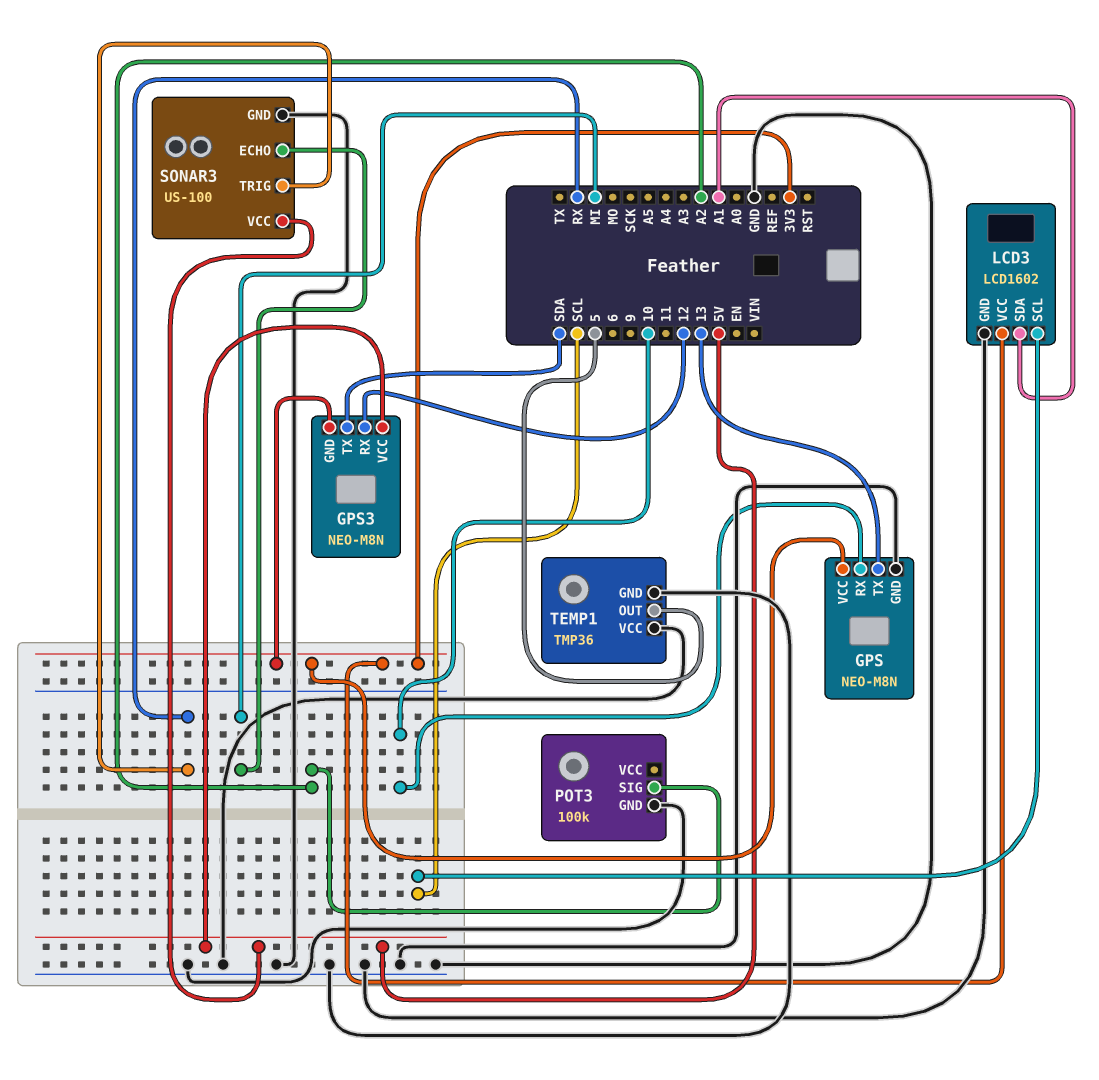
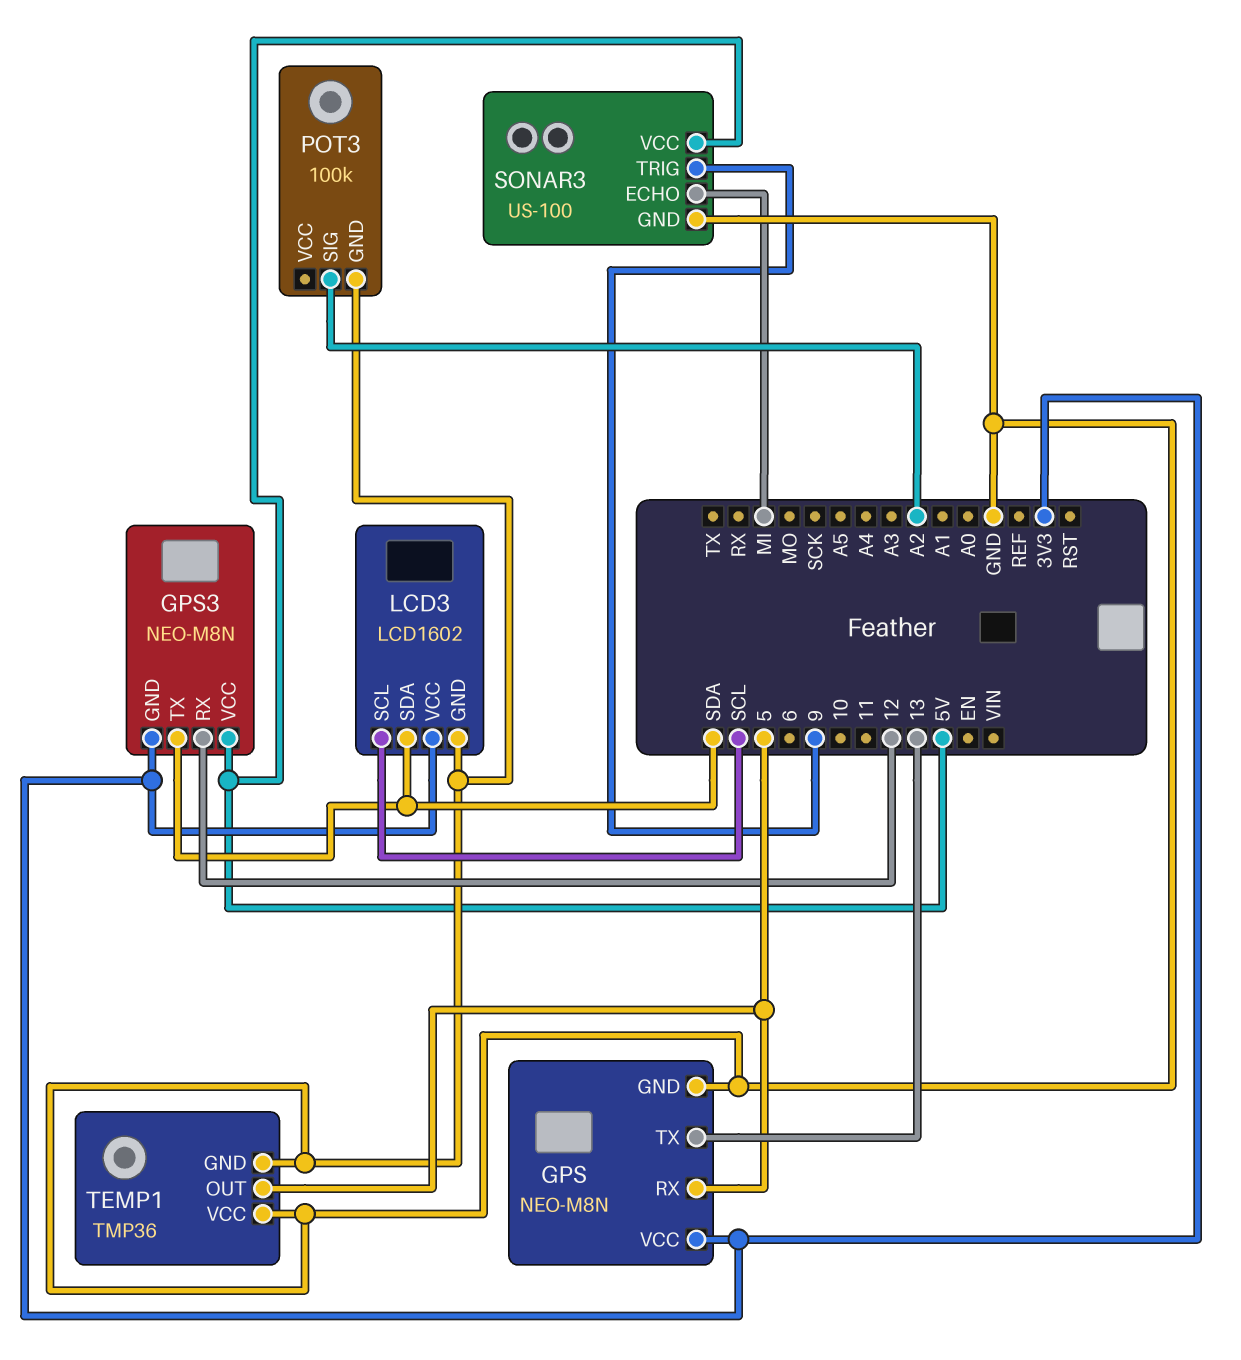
GPS pin RX: 10 -> 5
LCD3 pin SDA: A1 -> SDA
SONAR3 pin TRIG: RX -> 9

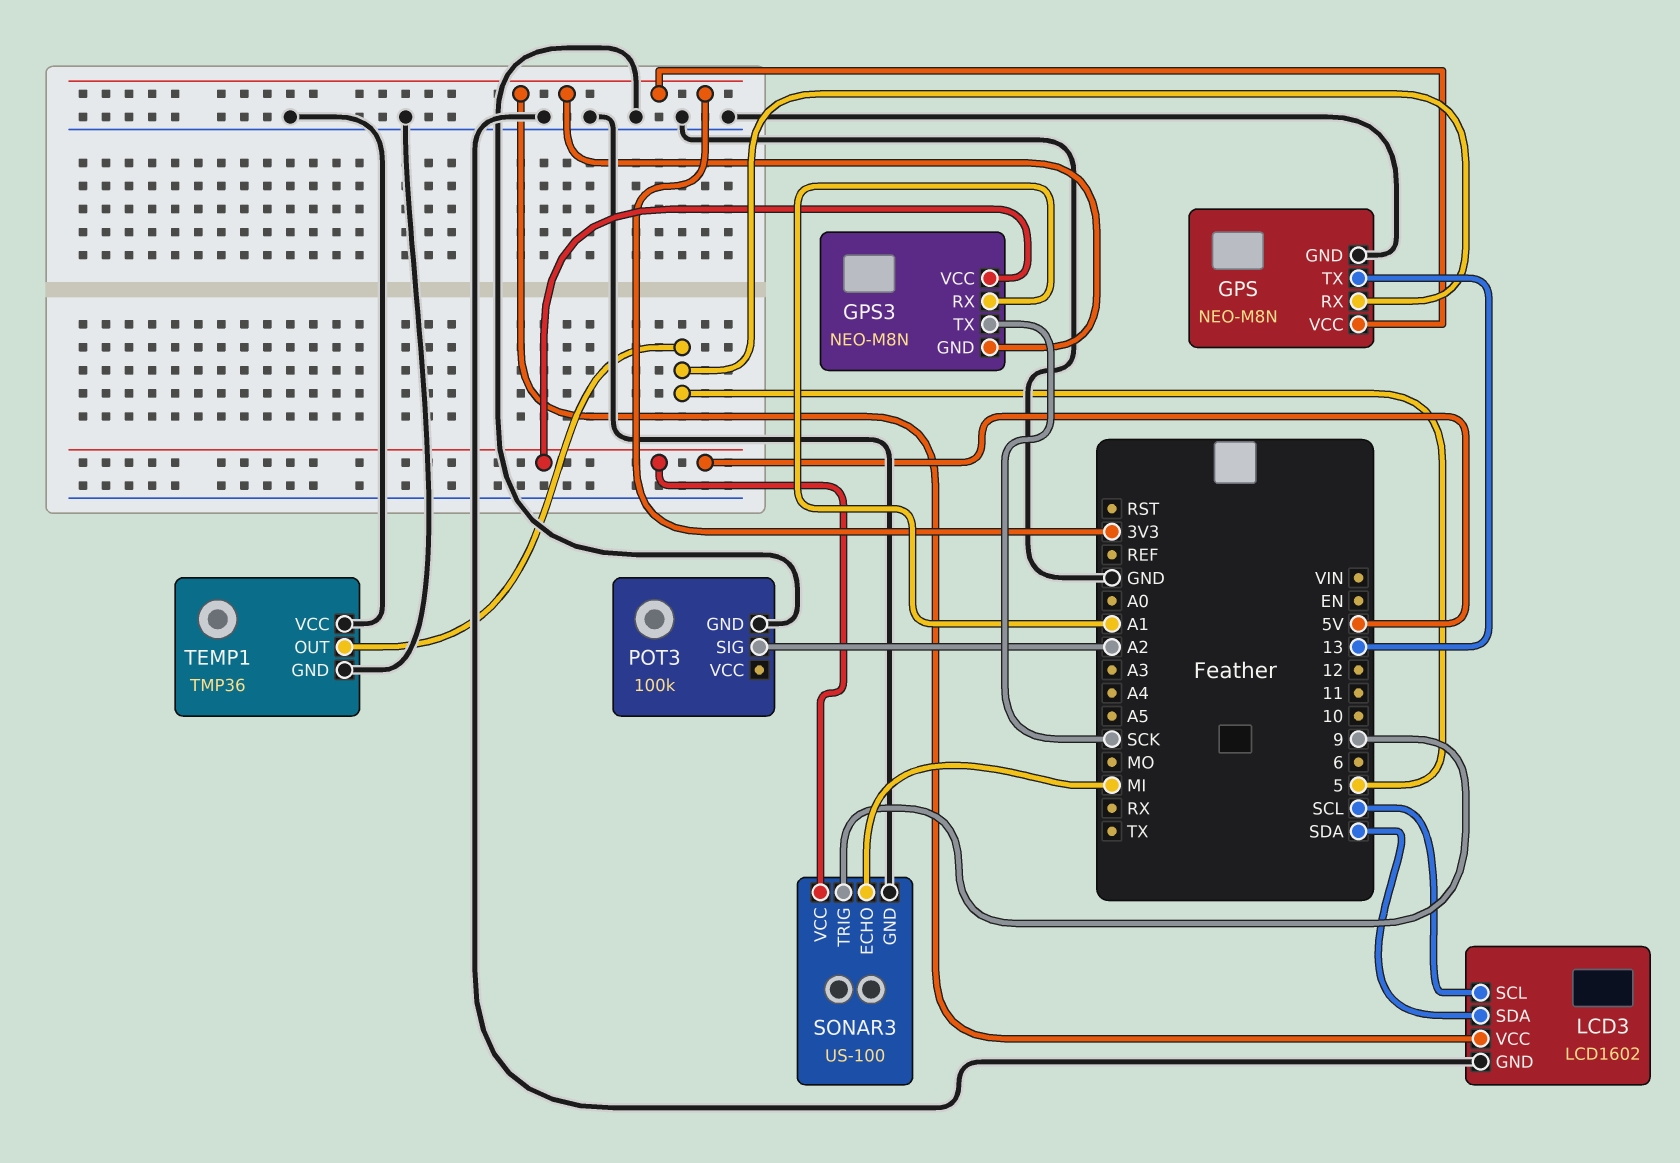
GPS3 pin RX: 12 -> A1
GPS3 pin TX: SDA -> SCK

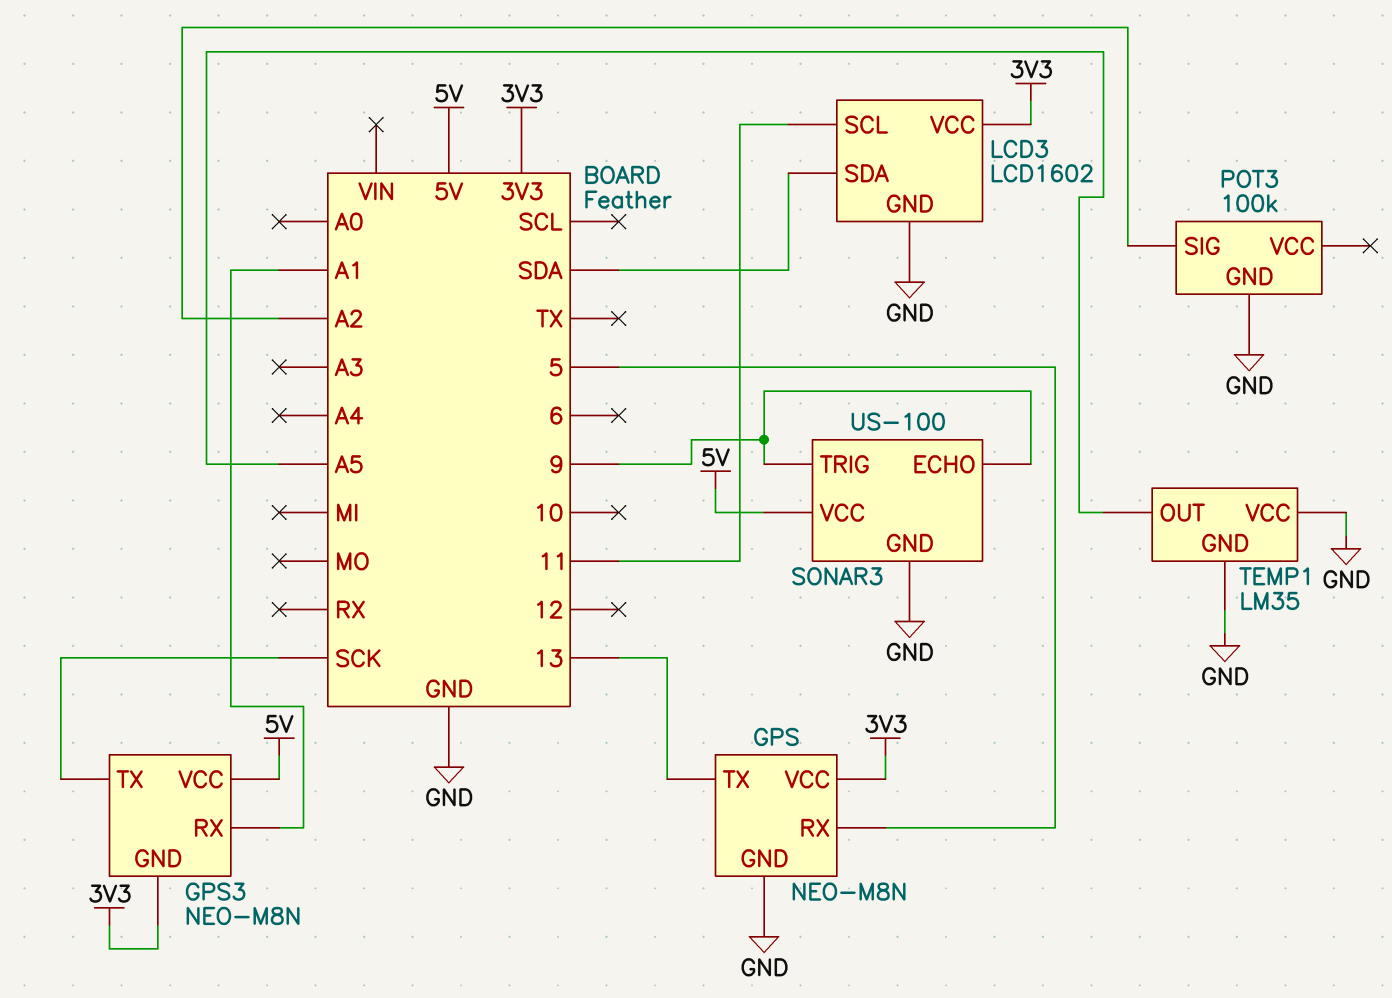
LCD3 pin SCL: SCL -> 11
SONAR3 pin ECHO: MI -> 9
TEMP1: TMP36 -> LM35
TEMP1 pin OUT: 5 -> A5

